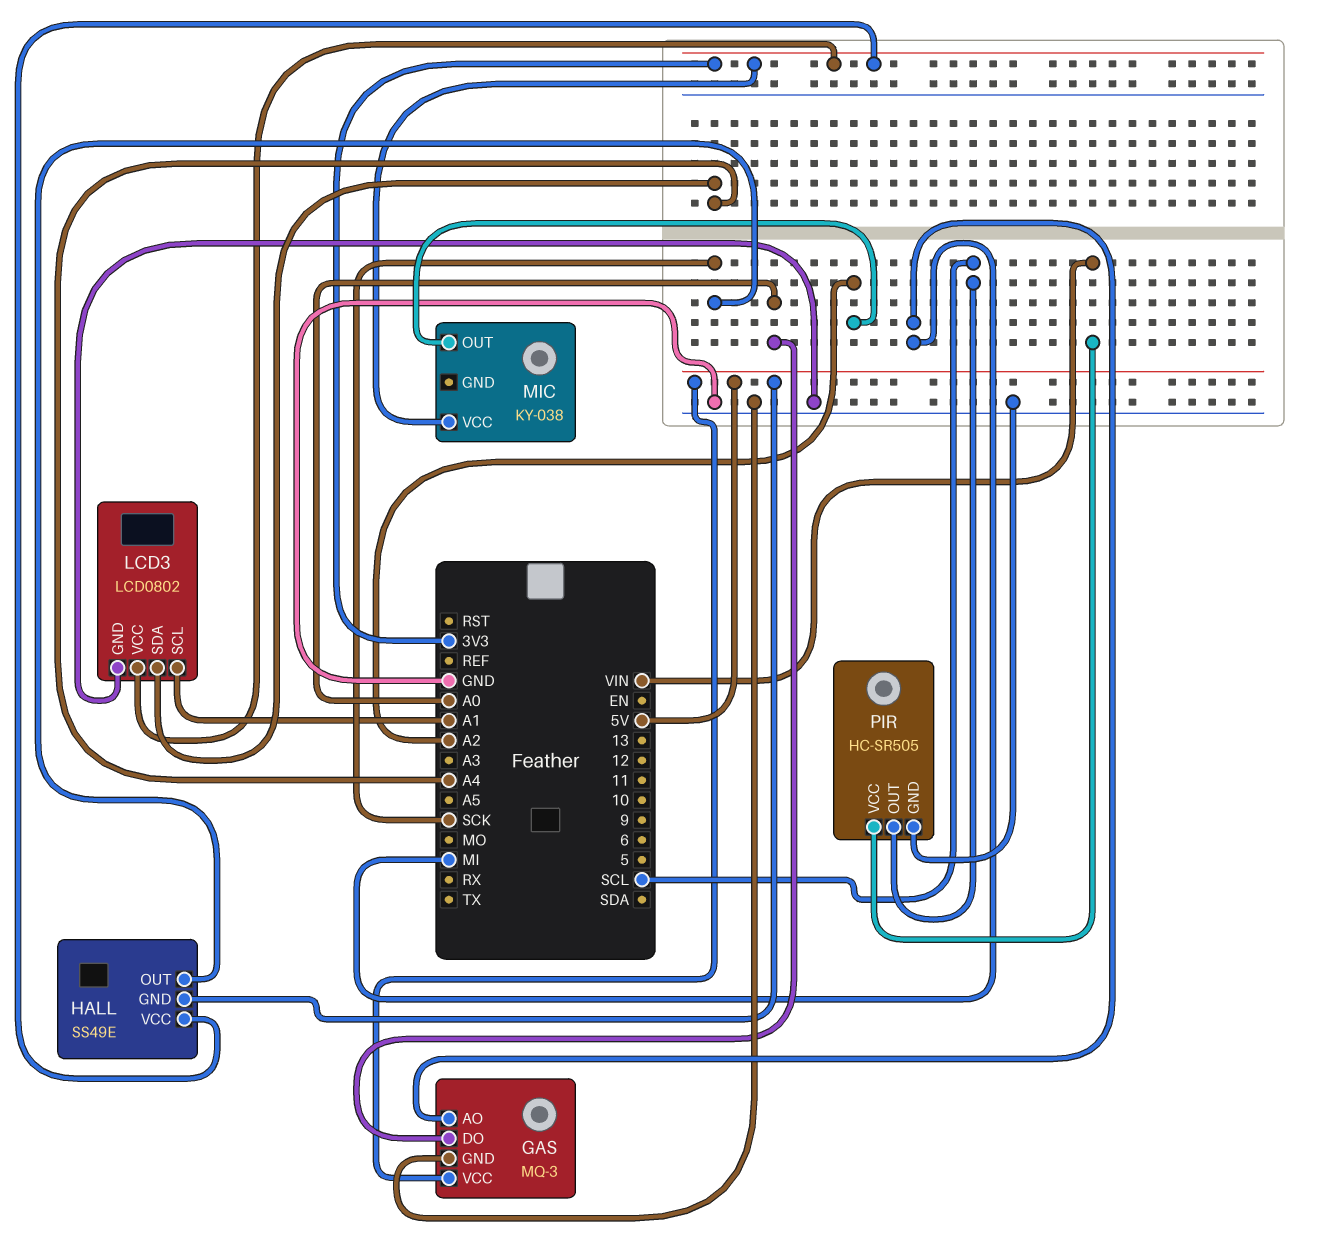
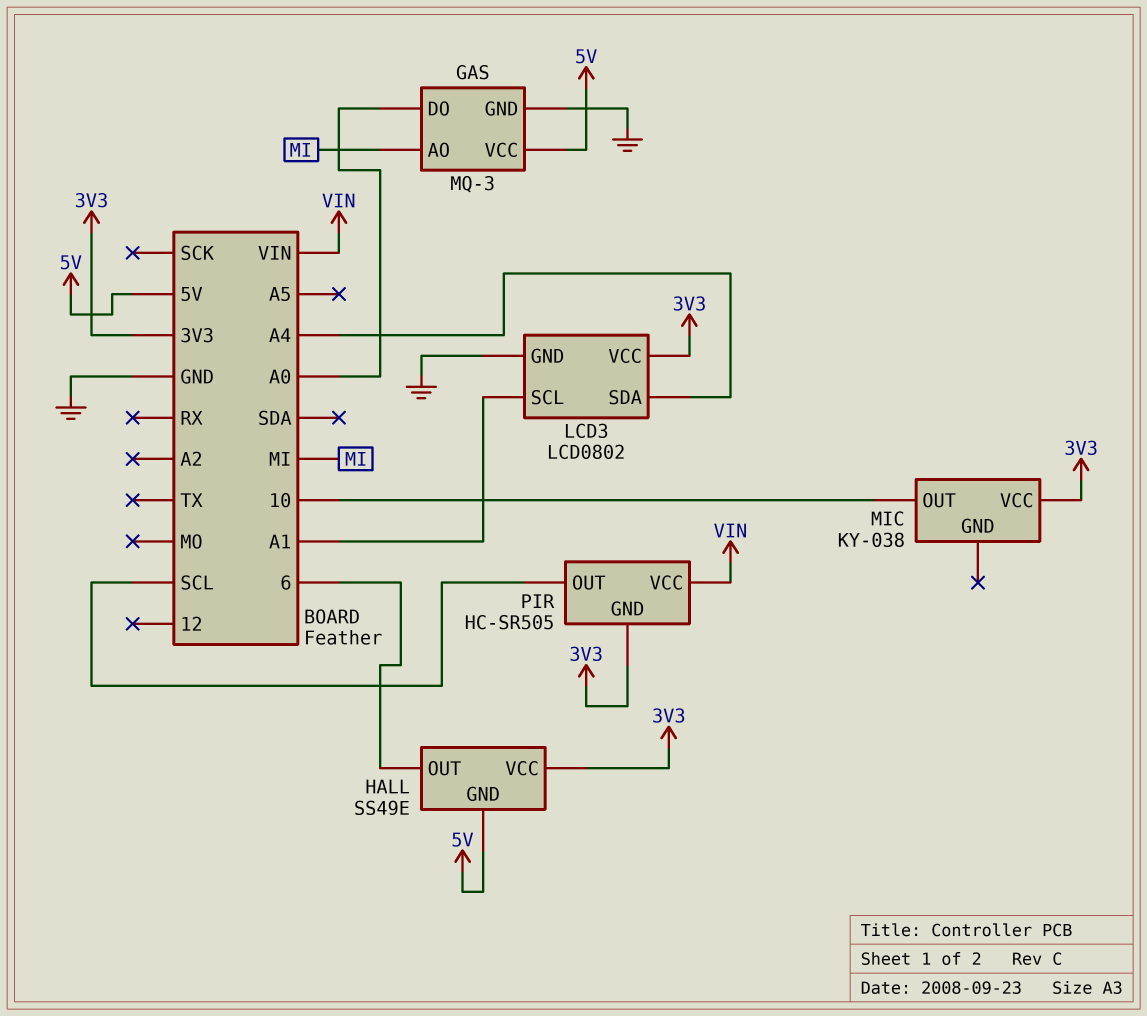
HALL pin OUT: SCK -> 6
MIC pin OUT: A2 -> 10
PIR pin GND: GND -> 3V3

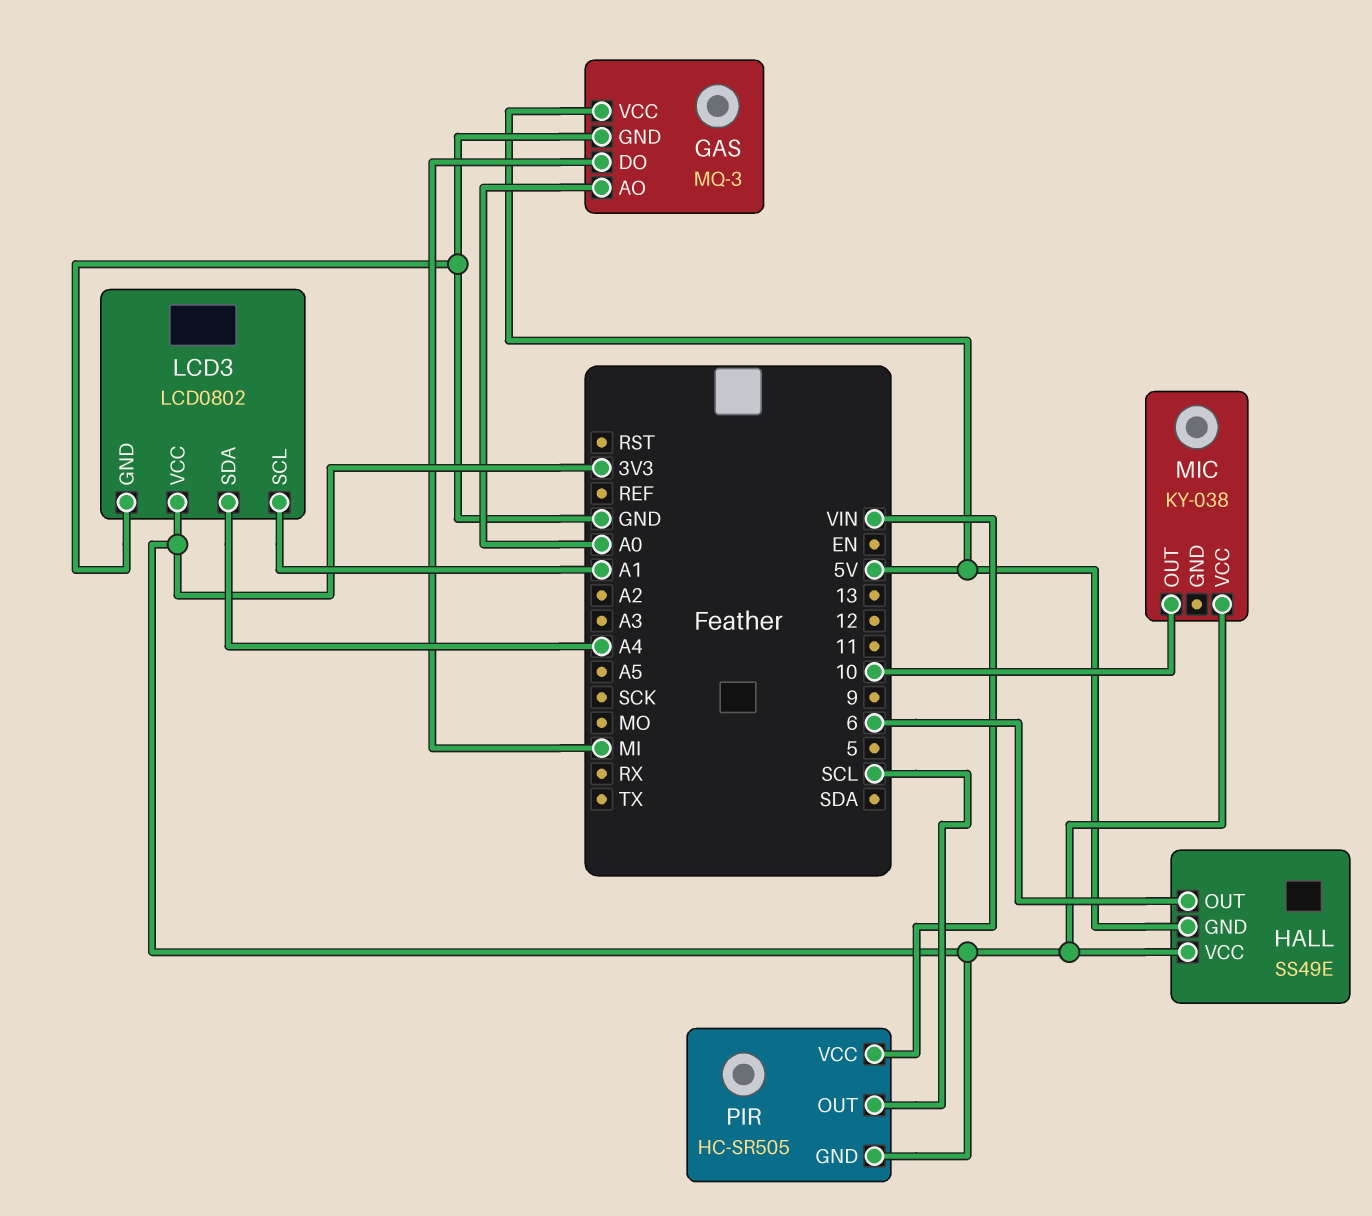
GAS pin AO: MI -> A0
GAS pin DO: A0 -> MI

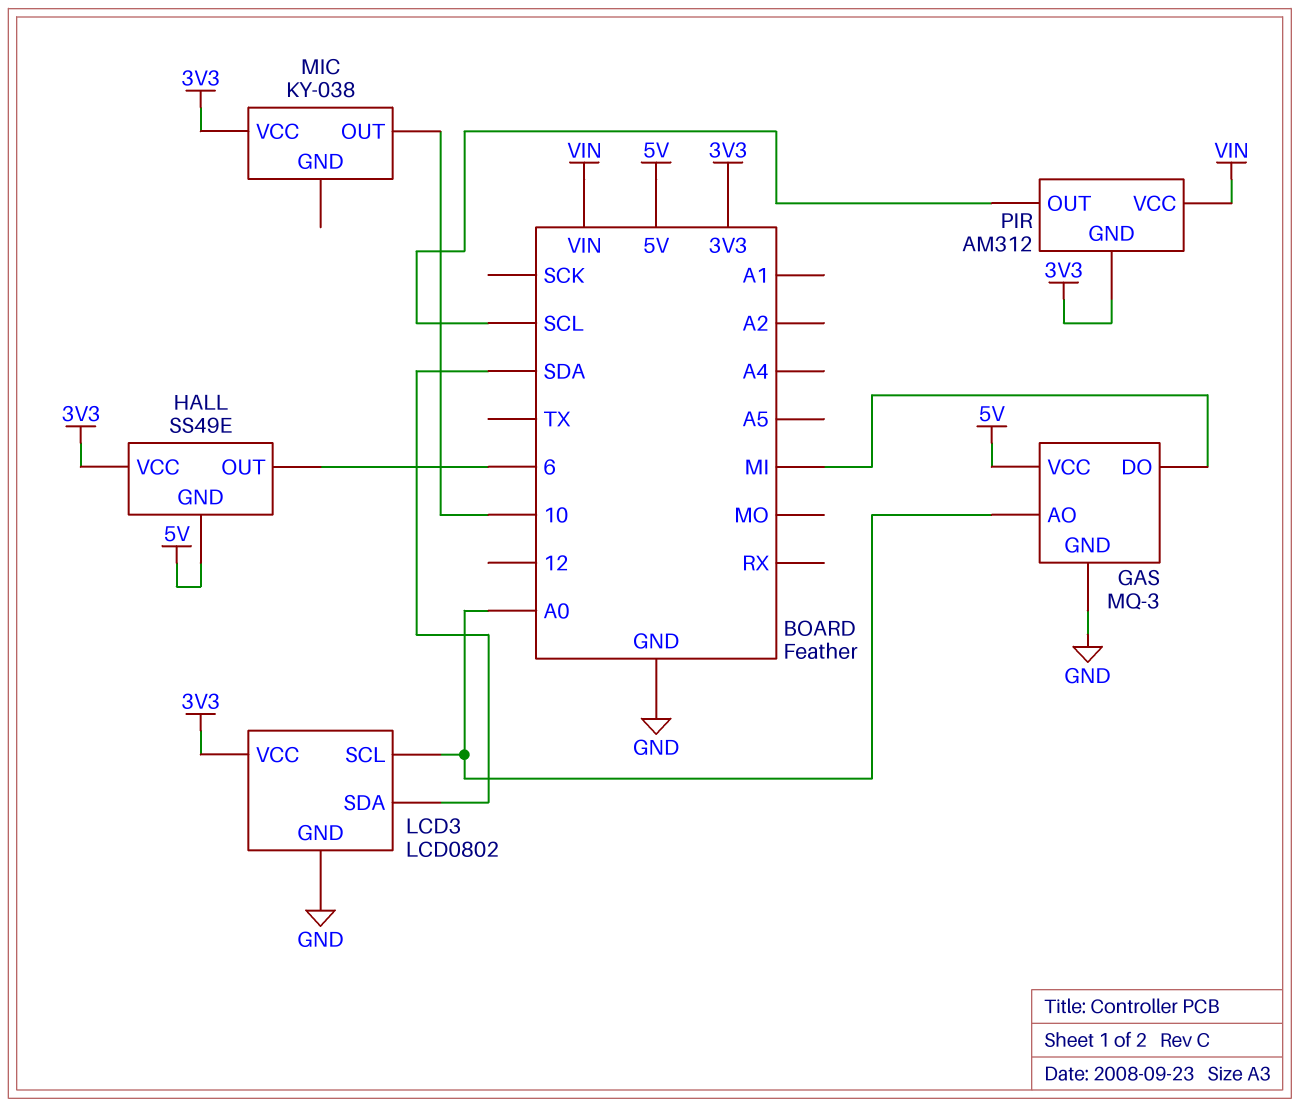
LCD3 pin SCL: A1 -> A0
LCD3 pin SDA: A4 -> SDA
PIR: HC-SR505 -> AM312

